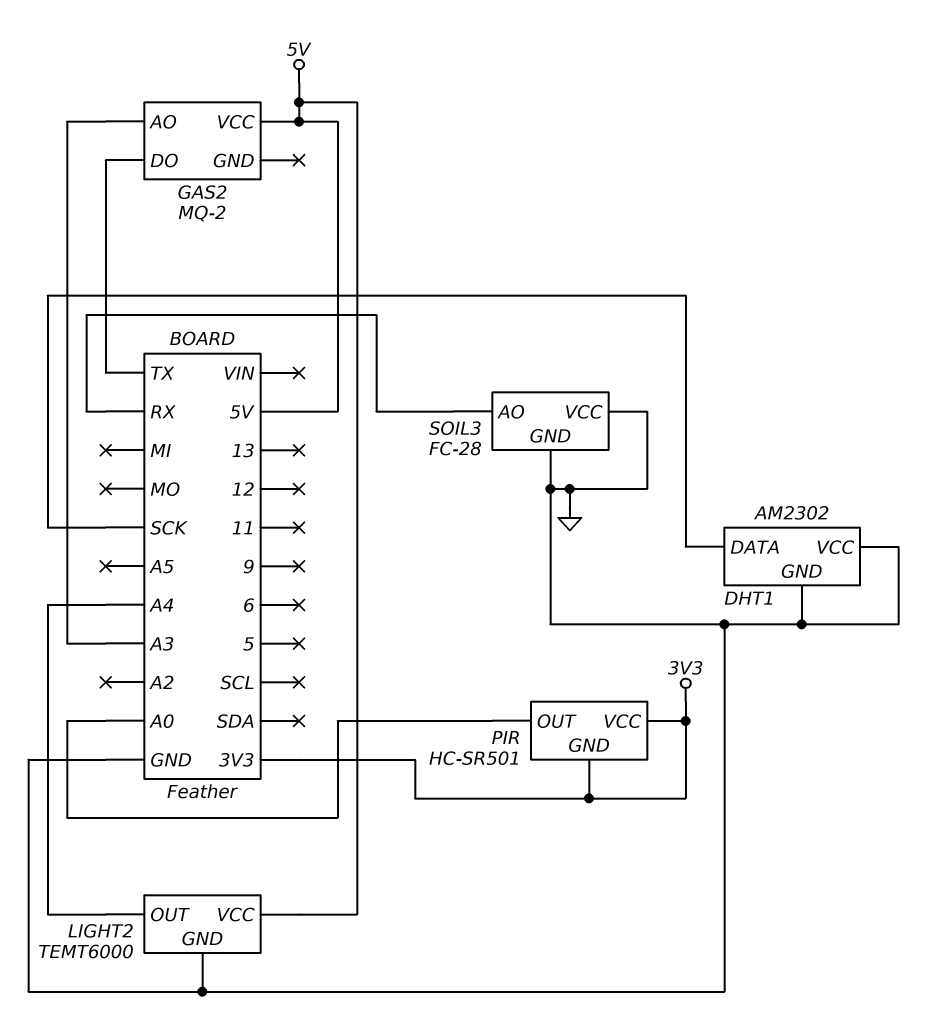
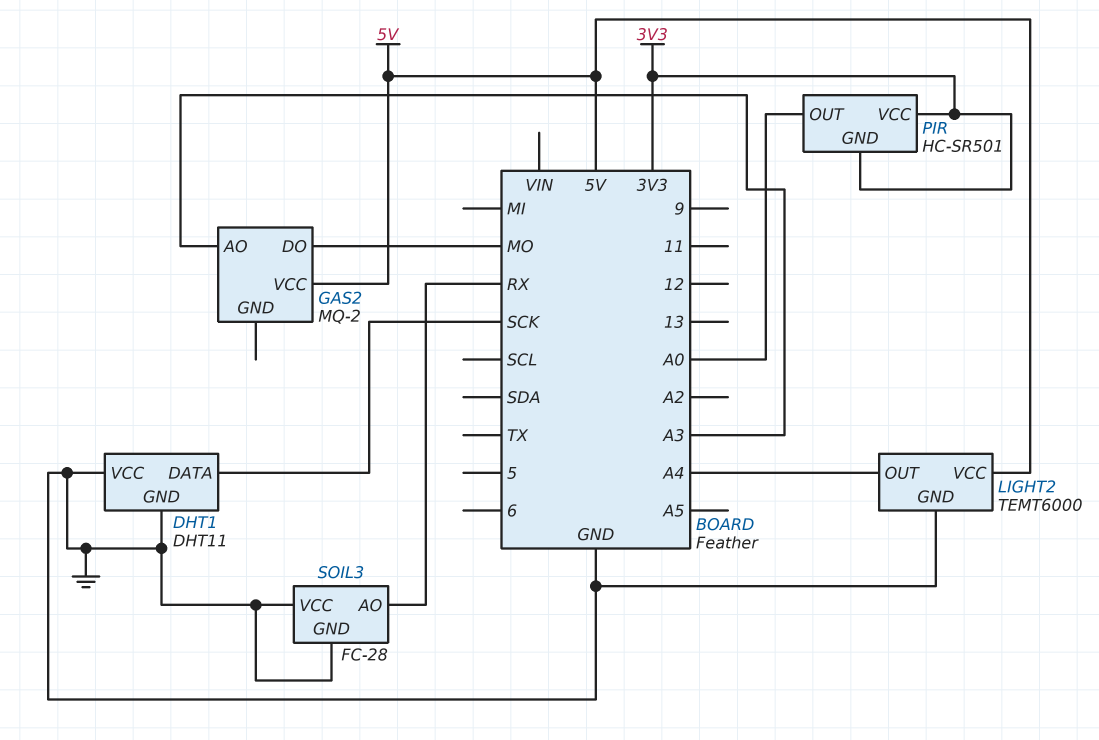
DHT1: AM2302 -> DHT11
GAS2 pin DO: TX -> MO

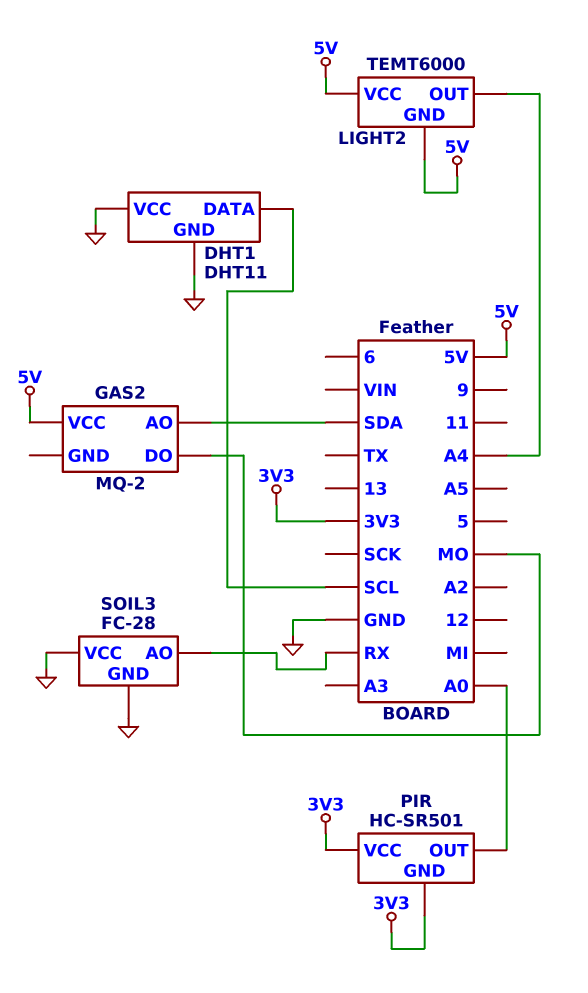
DHT1 pin DATA: SCK -> SCL
GAS2 pin AO: A3 -> SDA
LIGHT2 pin GND: GND -> 5V

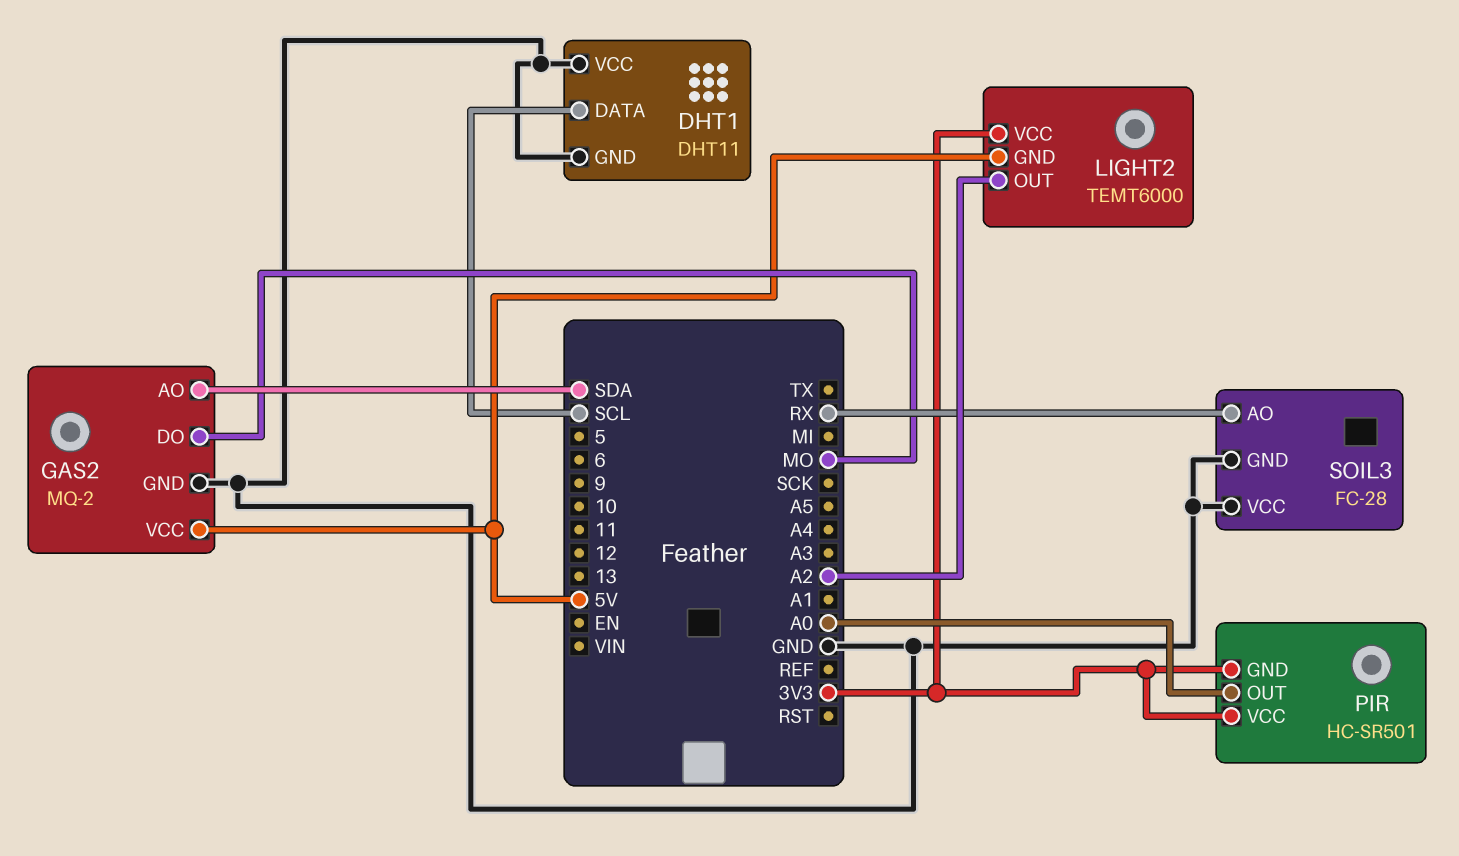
GAS2 pin GND: none -> GND
LIGHT2 pin OUT: A4 -> A2
LIGHT2 pin VCC: 5V -> 3V3

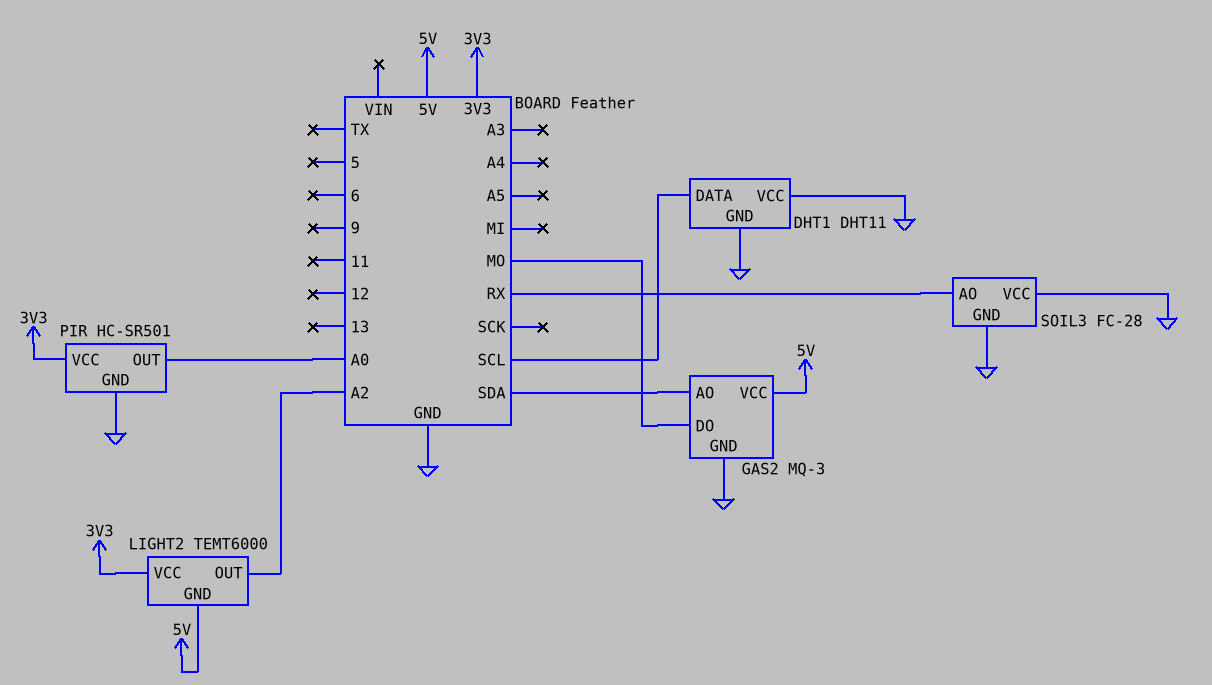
GAS2: MQ-2 -> MQ-3
PIR pin GND: 3V3 -> GND

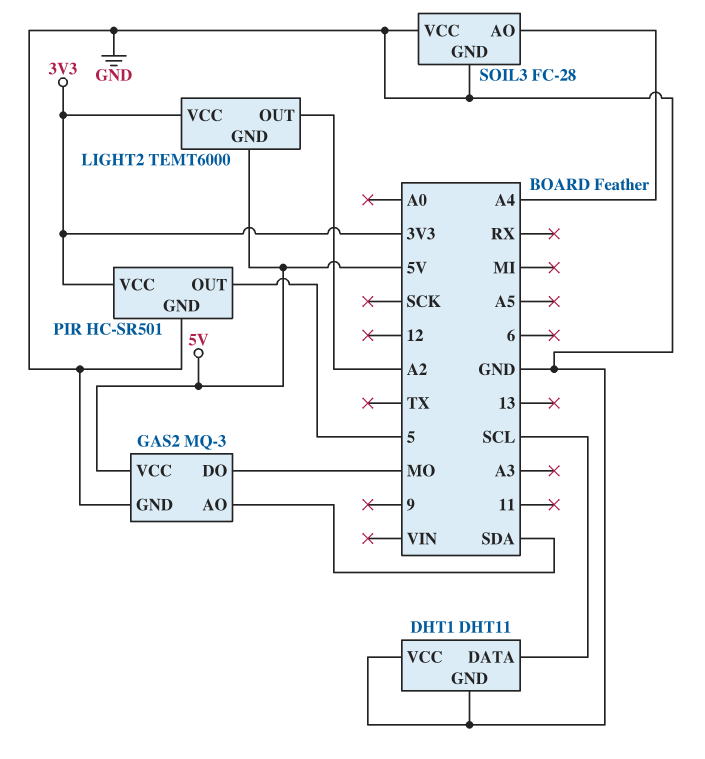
PIR pin OUT: A0 -> 5
SOIL3 pin AO: RX -> A4

